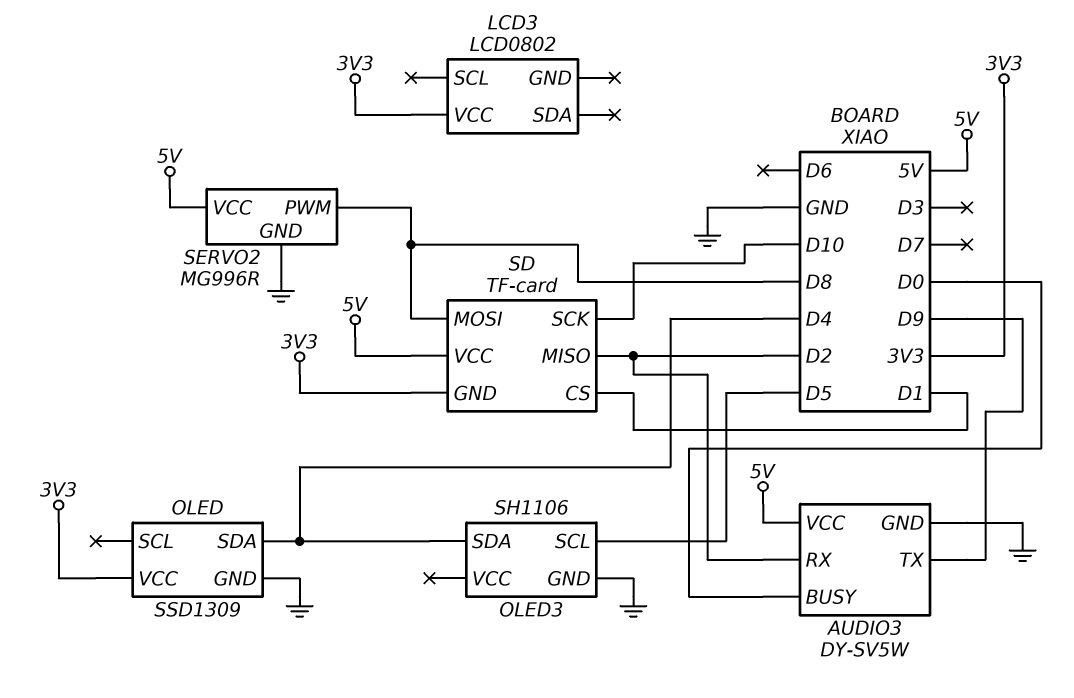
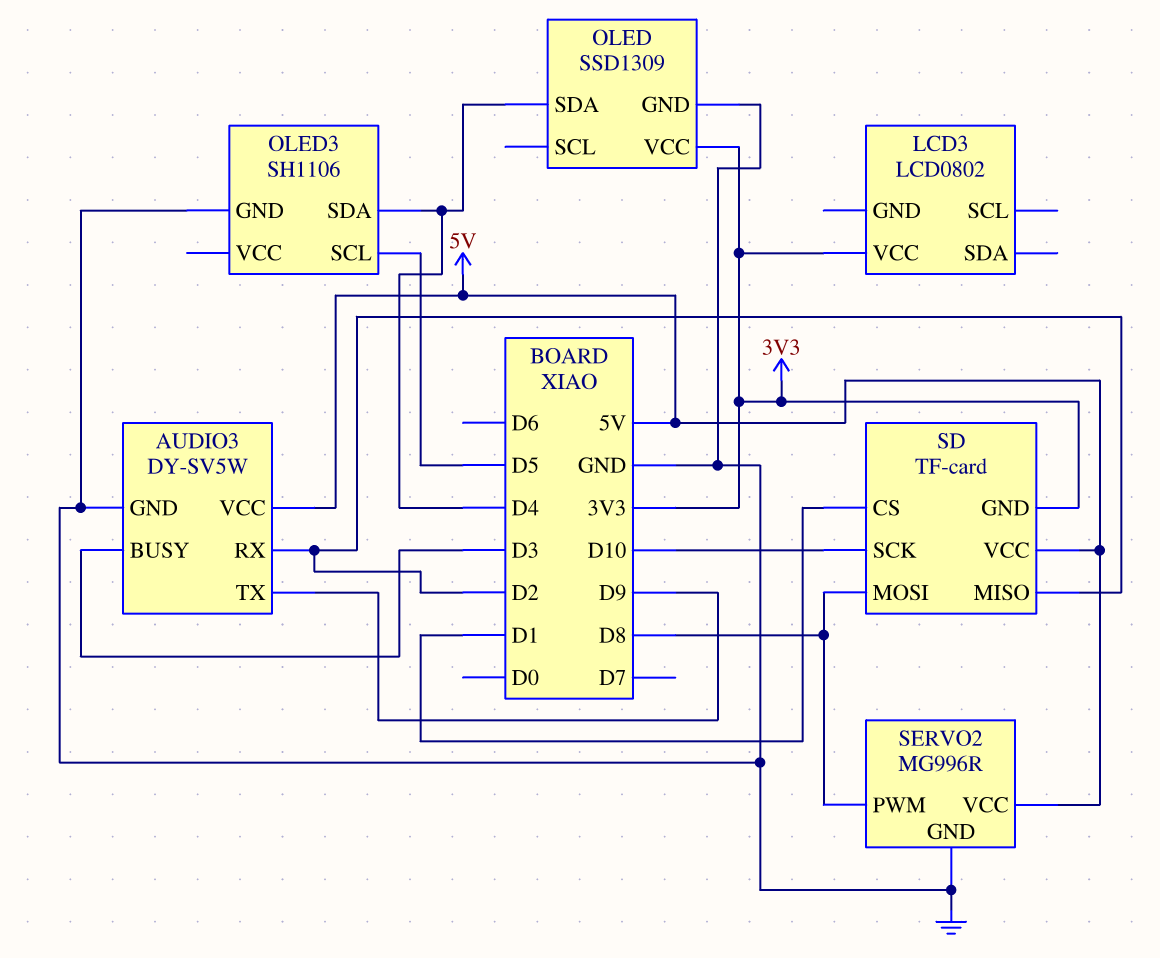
AUDIO3 pin BUSY: D0 -> D3

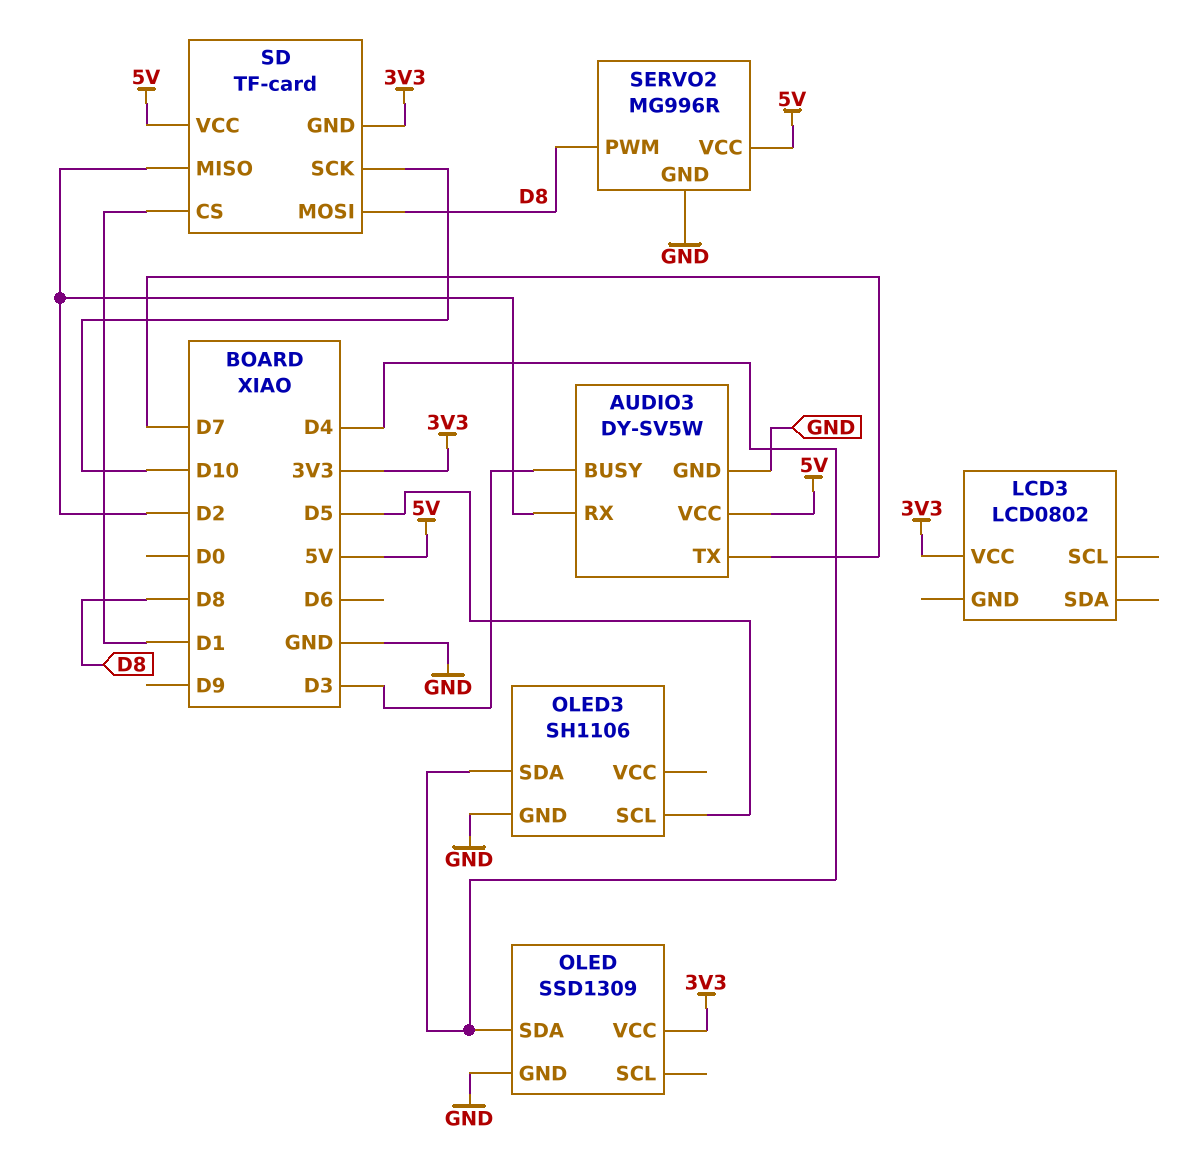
AUDIO3 pin TX: D9 -> D7

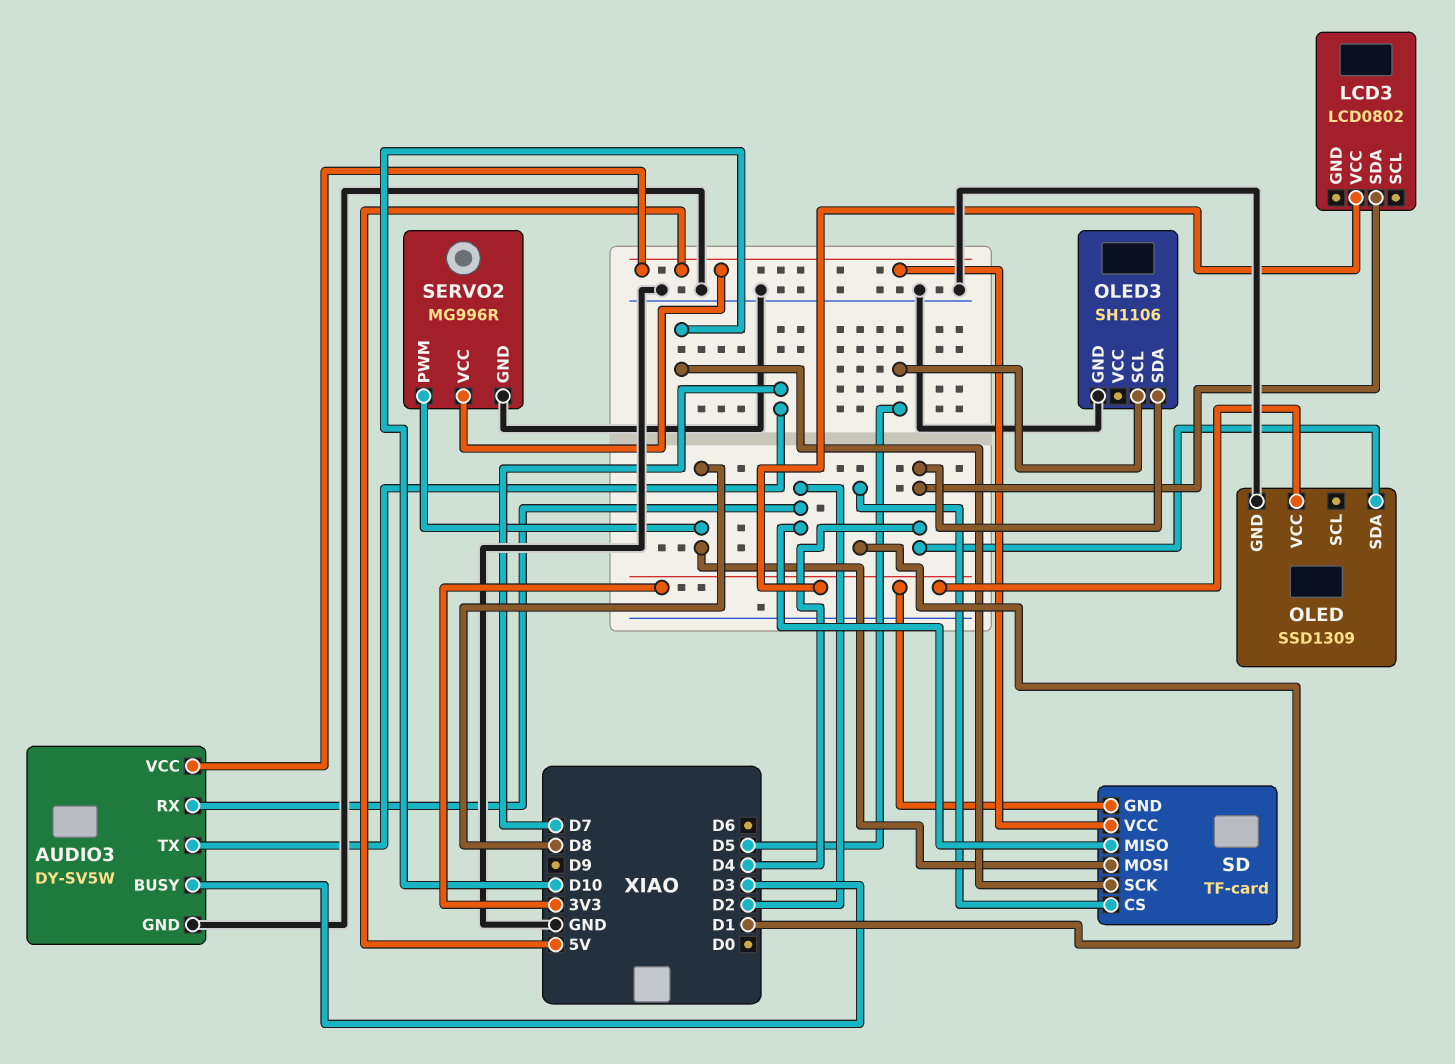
LCD3 pin SDA: none -> D4

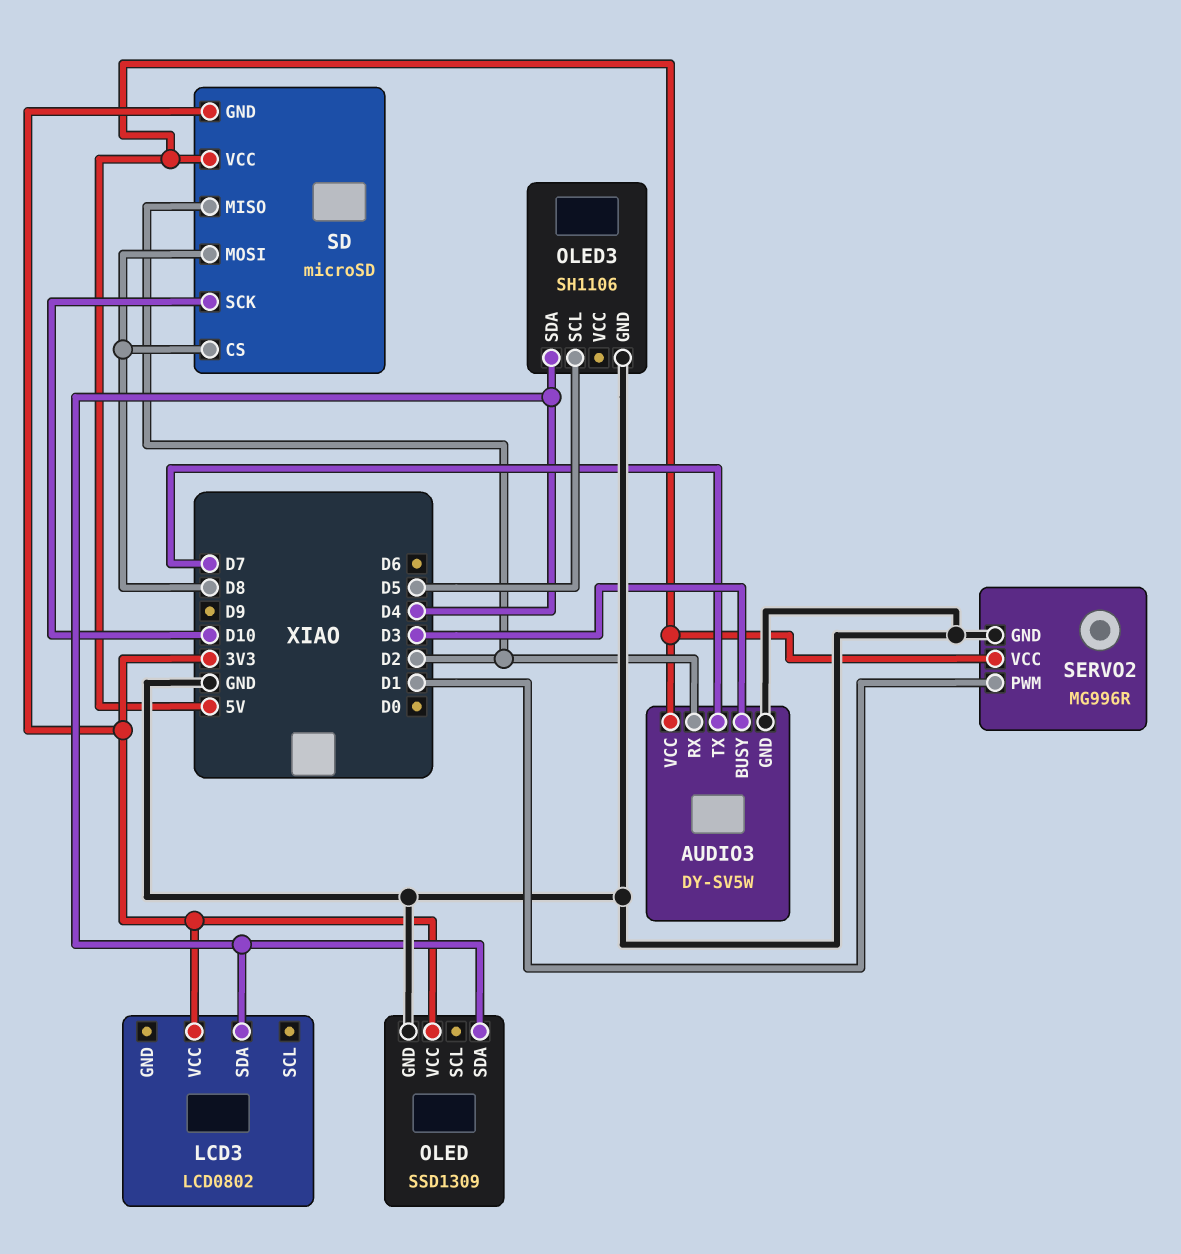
SD: TF-card -> microSD
SD pin CS: D1 -> D8
SERVO2 pin PWM: D8 -> D1

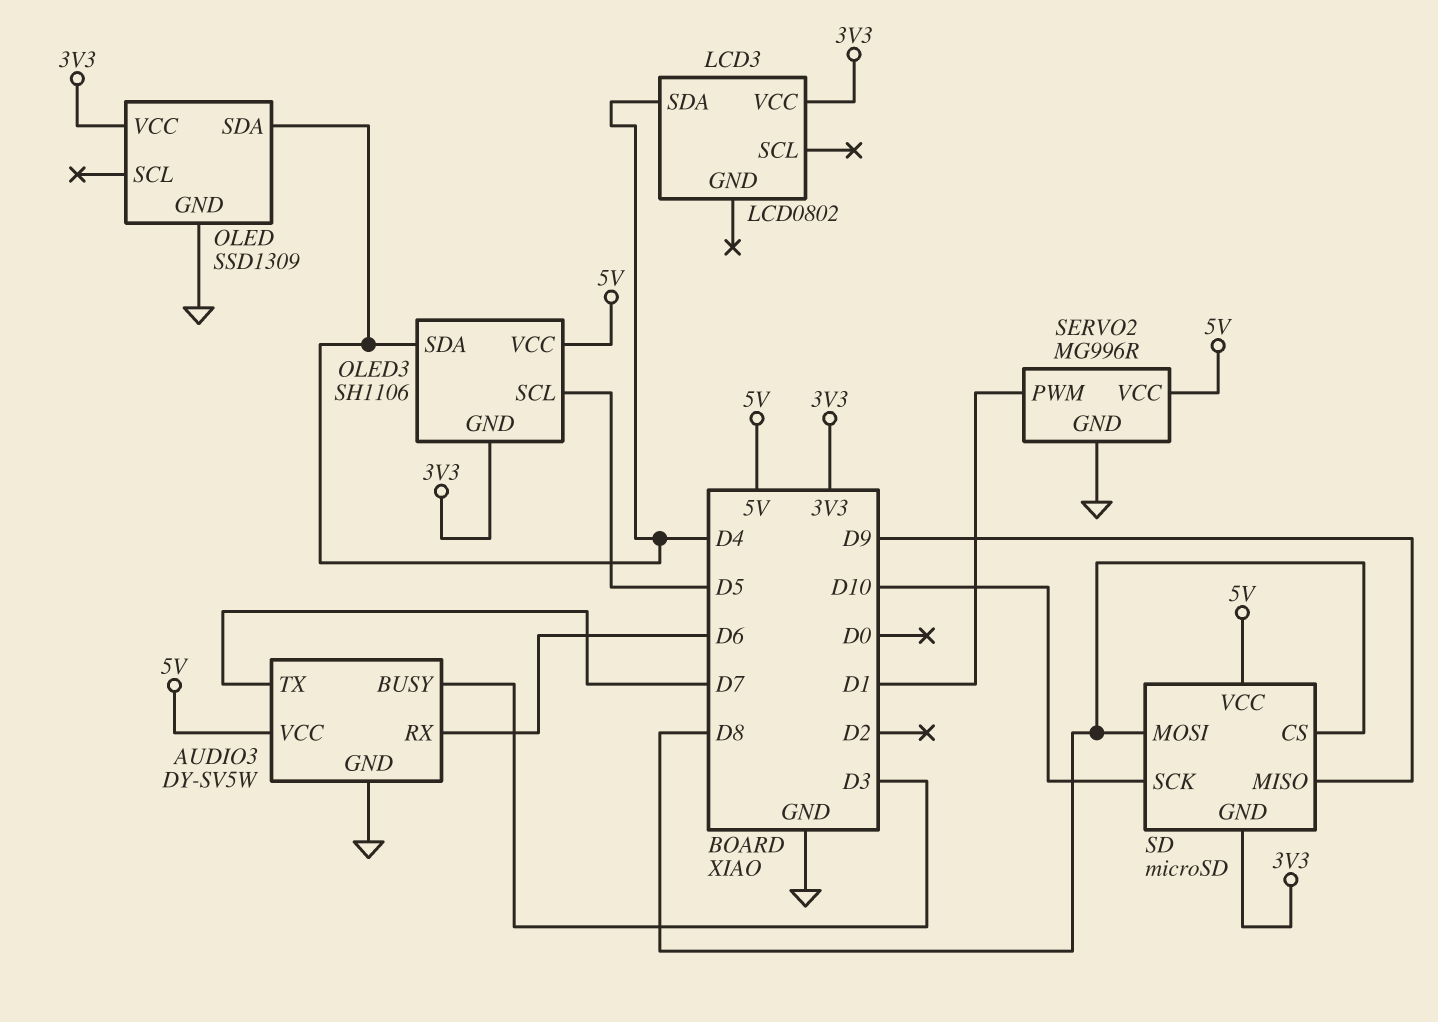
AUDIO3 pin RX: D2 -> D6
OLED3 pin GND: GND -> 3V3
OLED3 pin VCC: none -> 5V
SD pin MISO: D2 -> D9

